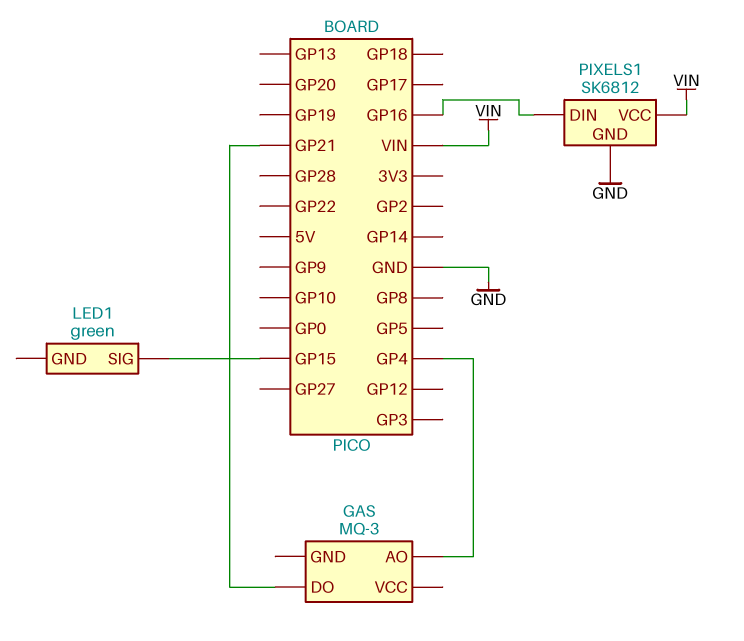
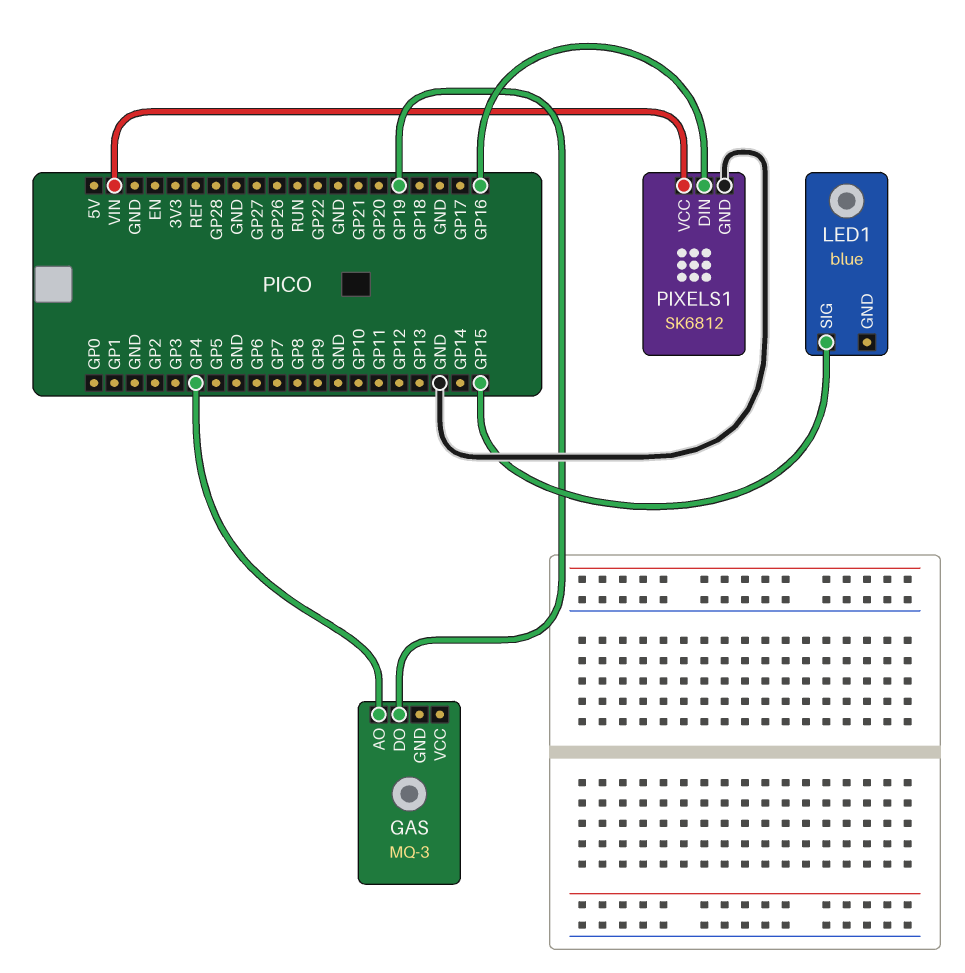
GAS pin DO: GP21 -> GP19
LED1: green -> blue

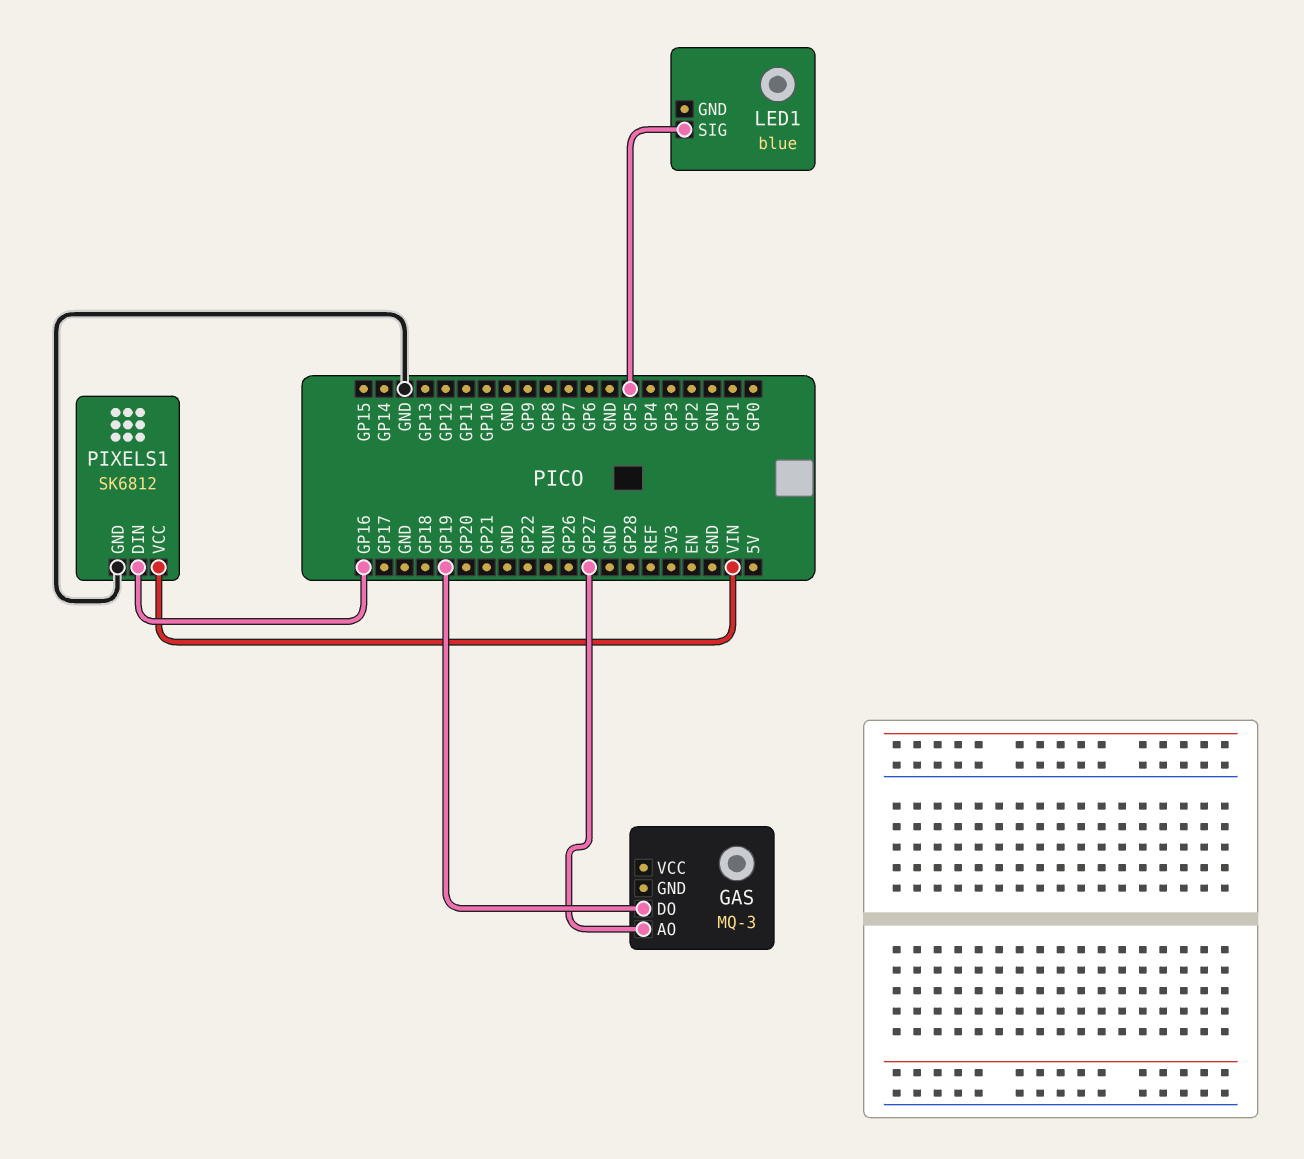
GAS pin AO: GP4 -> GP27
LED1 pin SIG: GP15 -> GP5

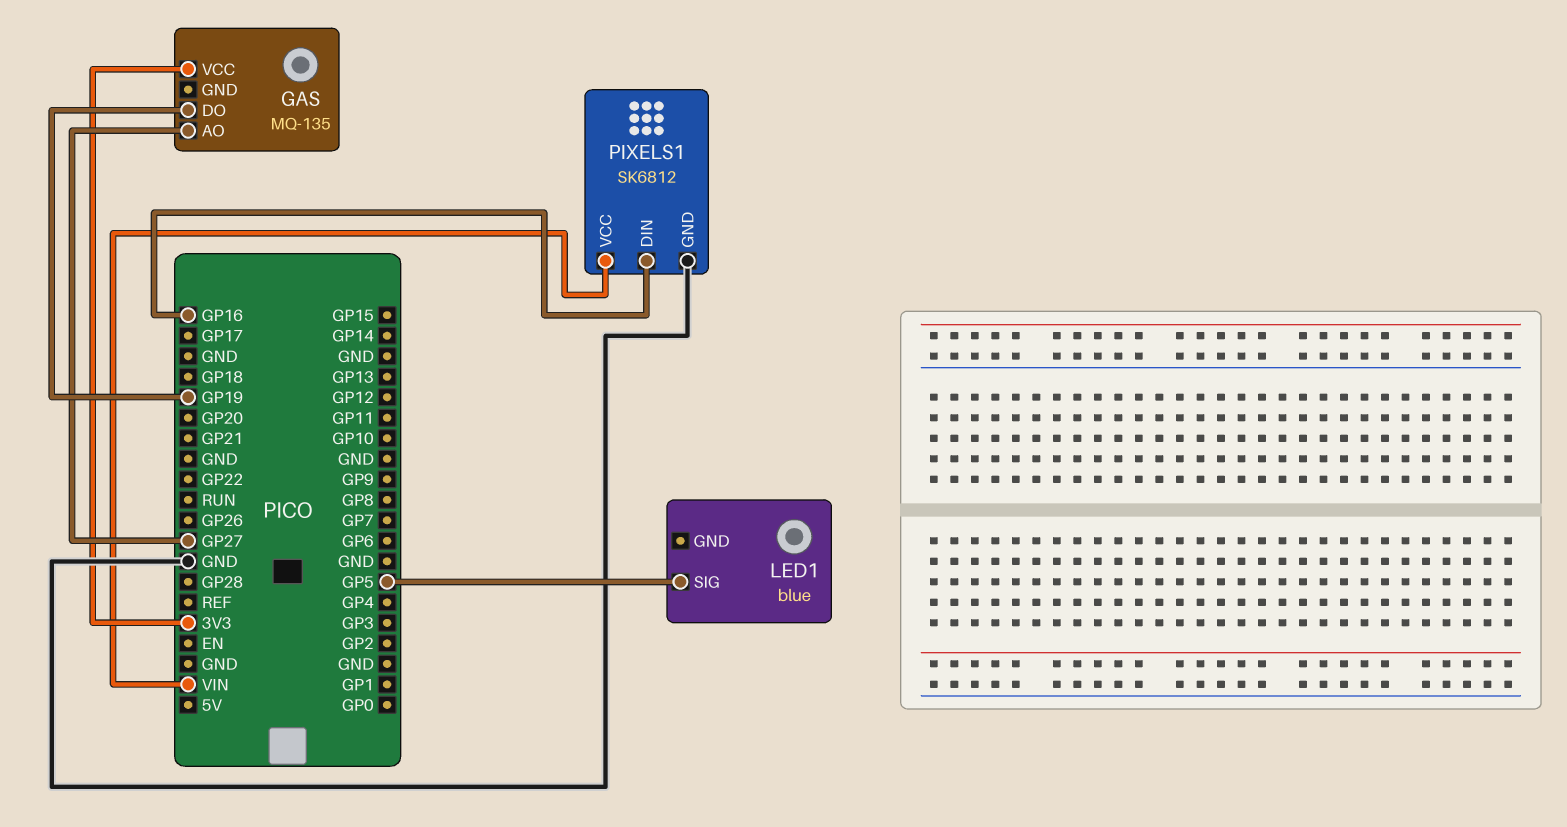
GAS: MQ-3 -> MQ-135
GAS pin VCC: none -> 3V3

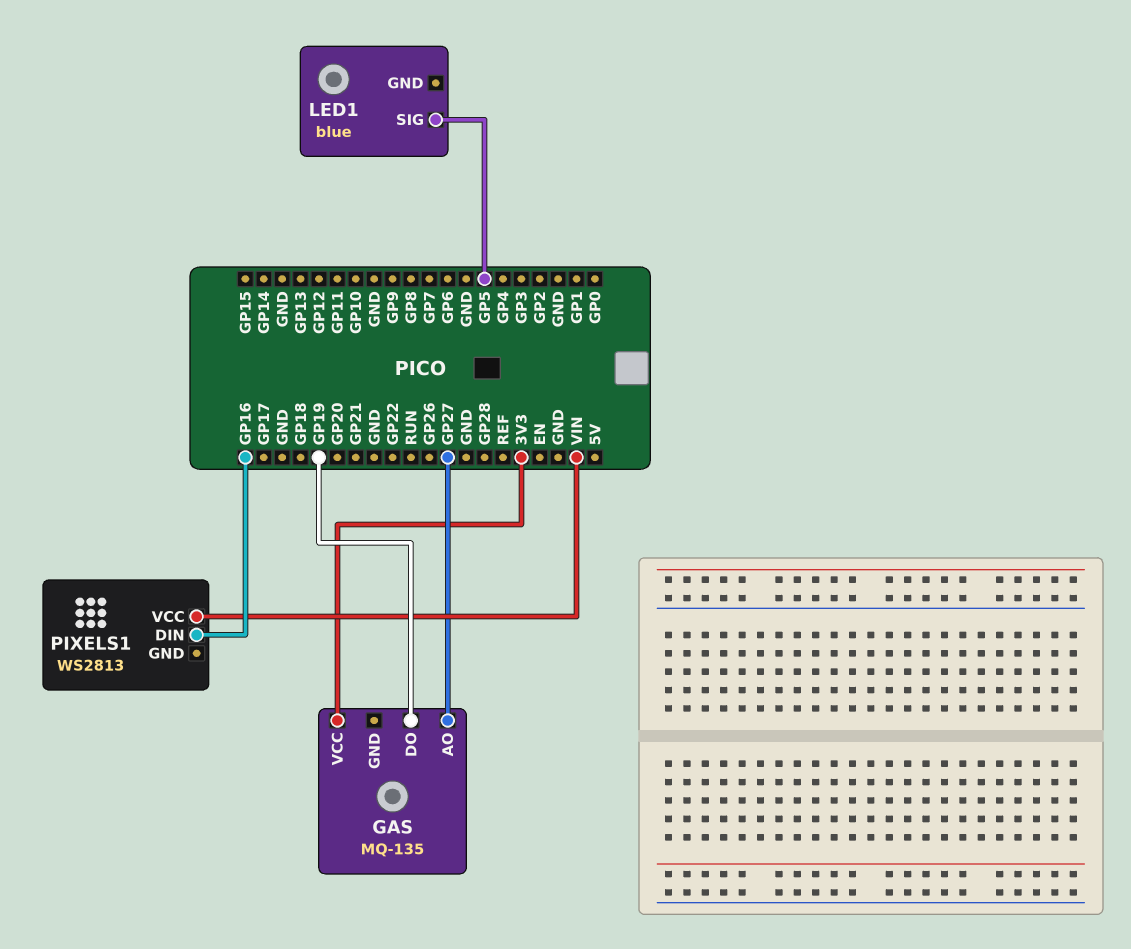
PIXELS1: SK6812 -> WS2813
PIXELS1 pin GND: GND -> none

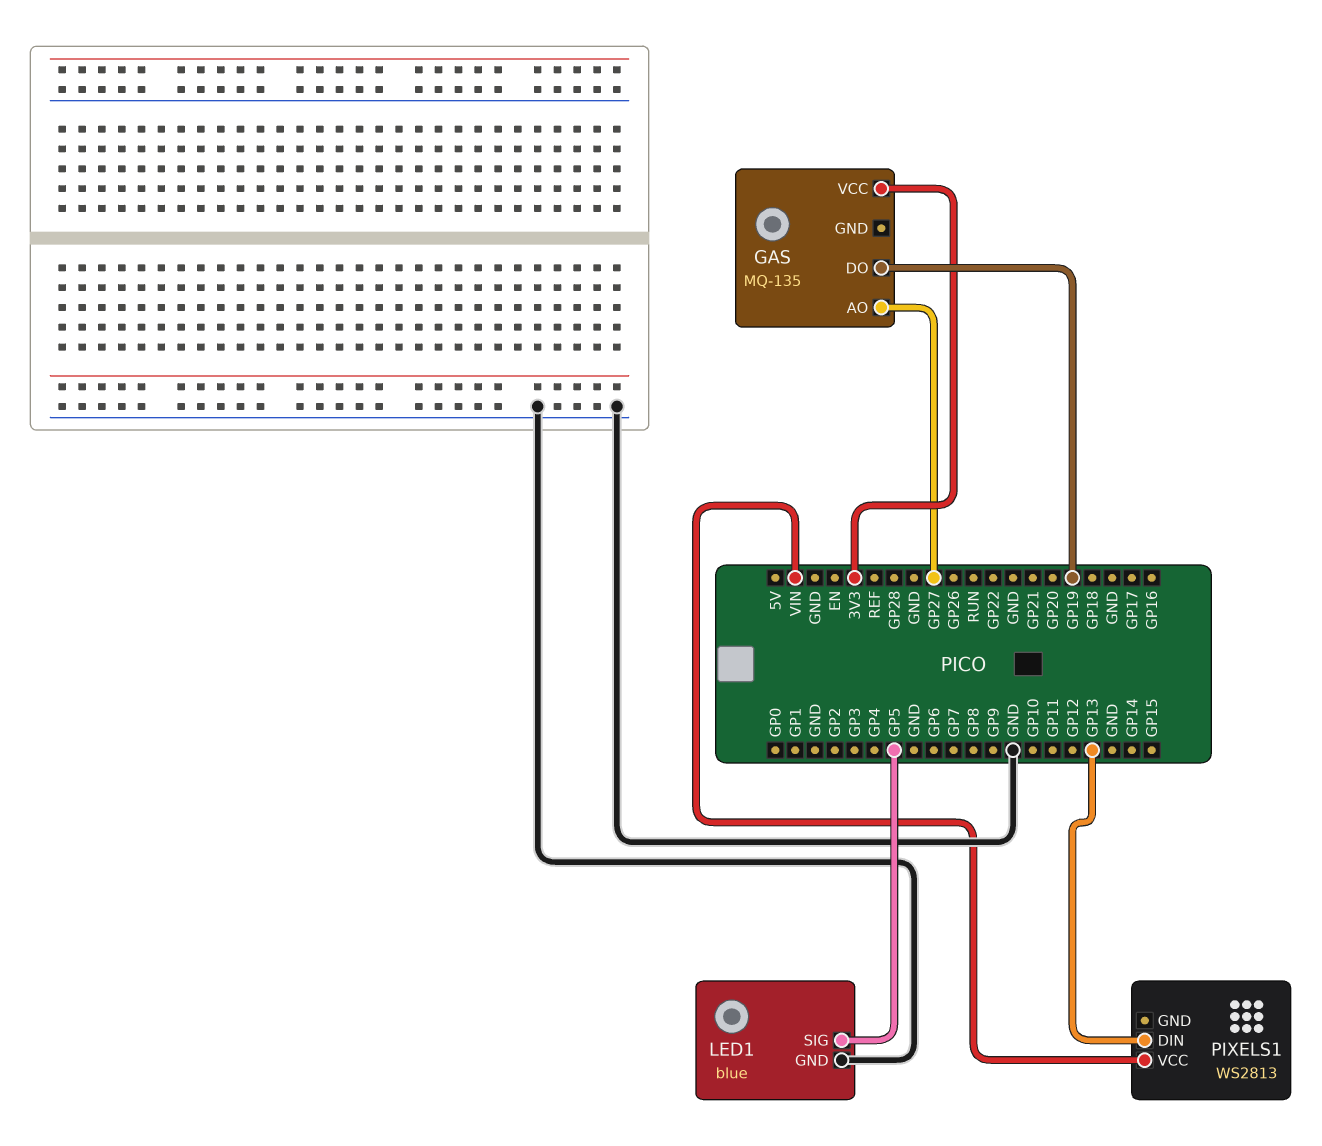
LED1 pin GND: none -> GND
PIXELS1 pin DIN: GP16 -> GP13

